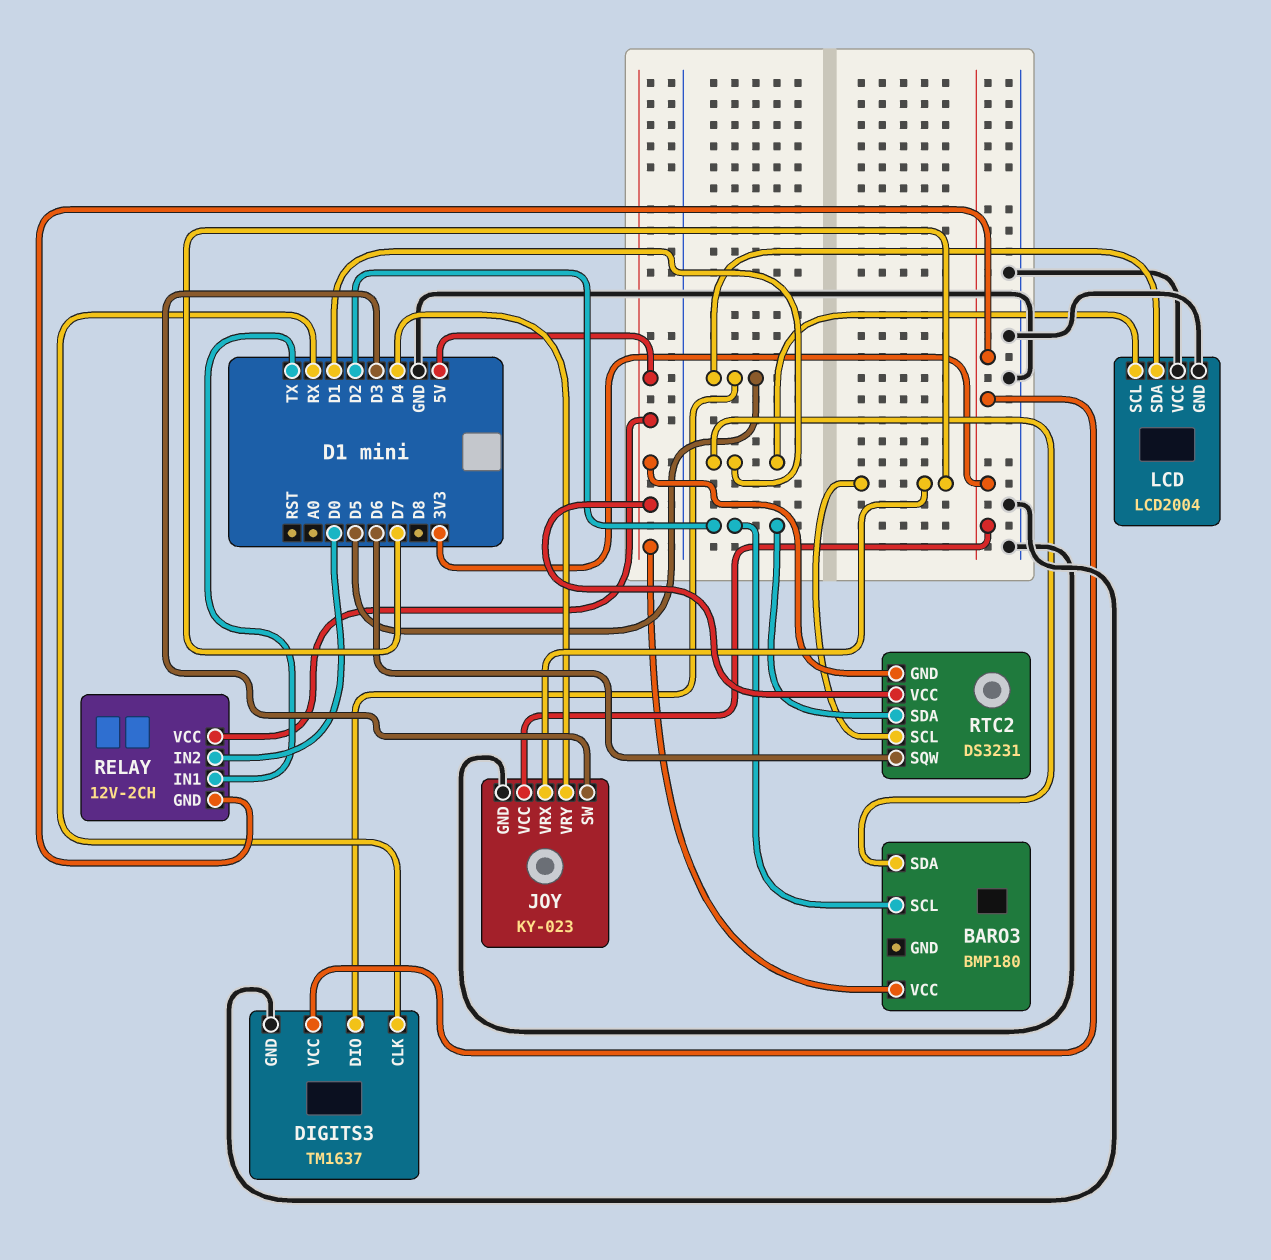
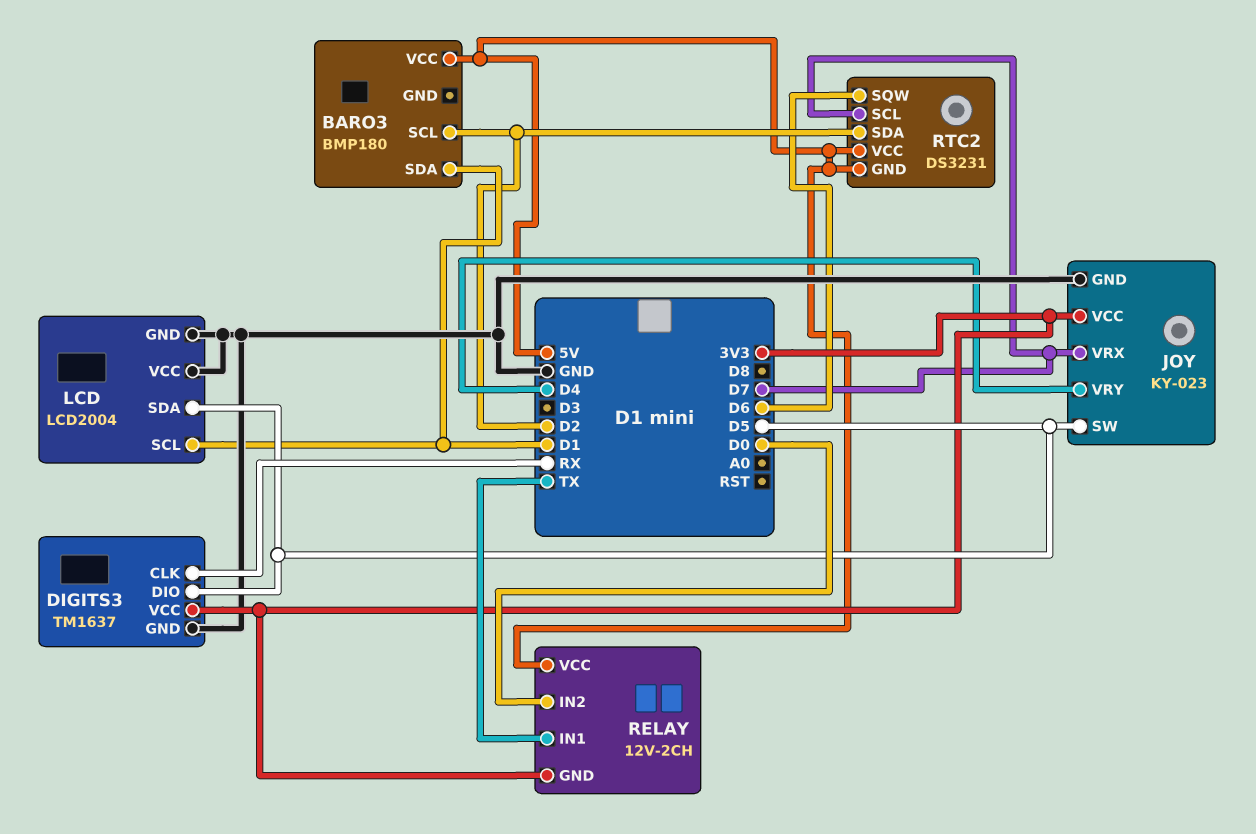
JOY pin SW: D3 -> D5

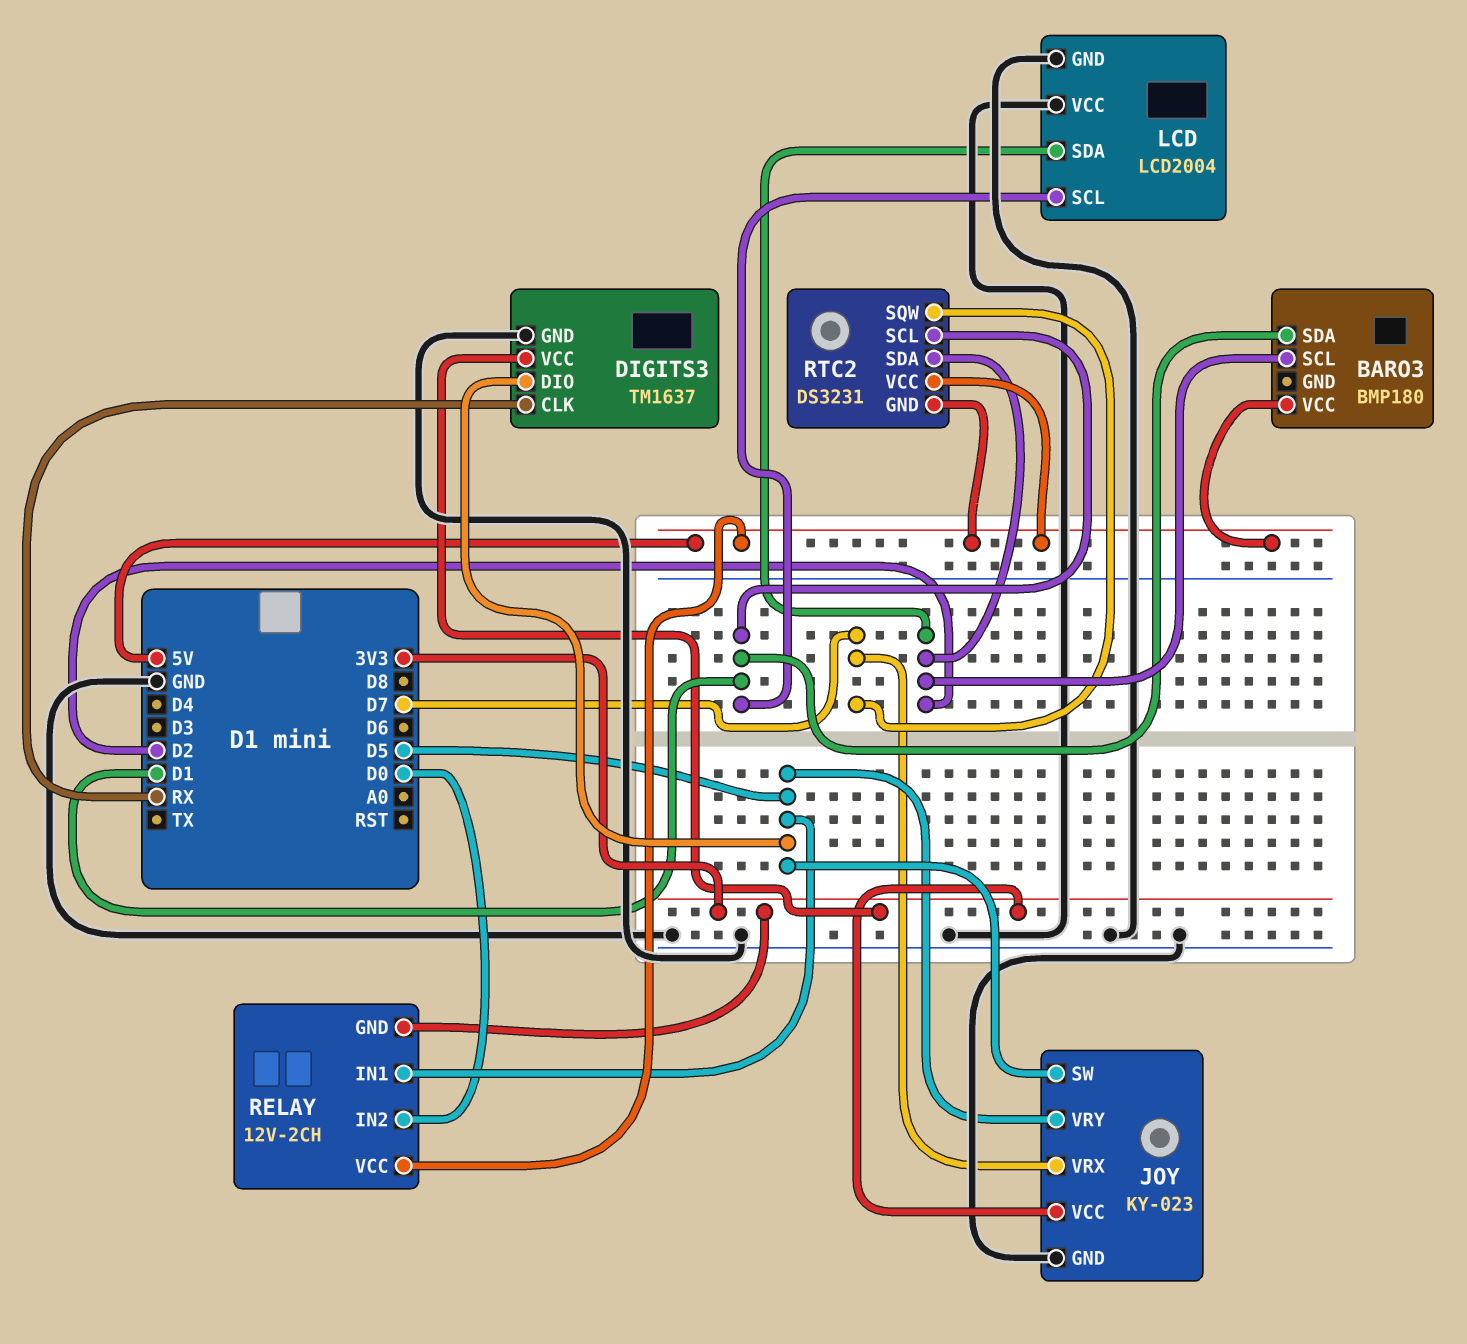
JOY pin VRY: D4 -> D5
LCD pin SDA: D5 -> D2
RELAY pin IN1: TX -> D5
RTC2 pin SCL: D7 -> D1
RTC2 pin SQW: D6 -> D7

